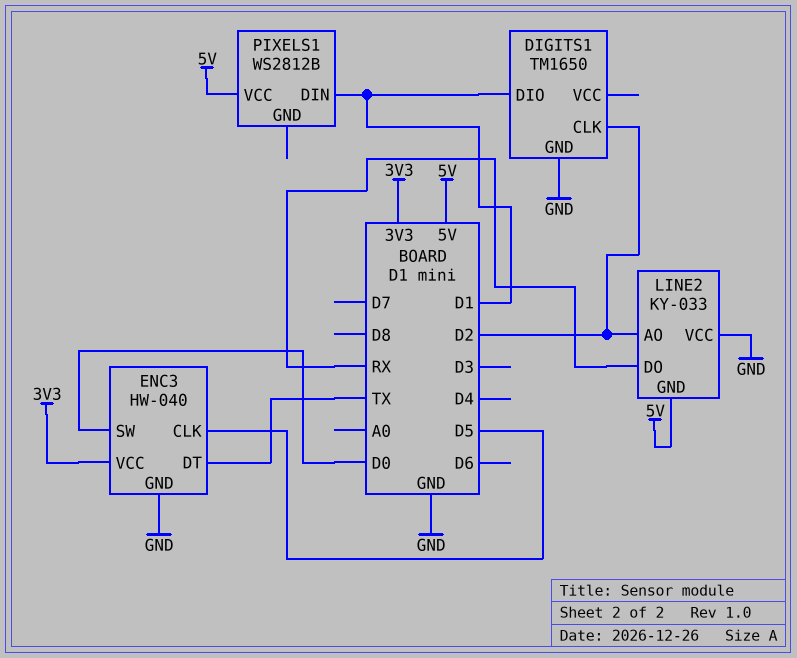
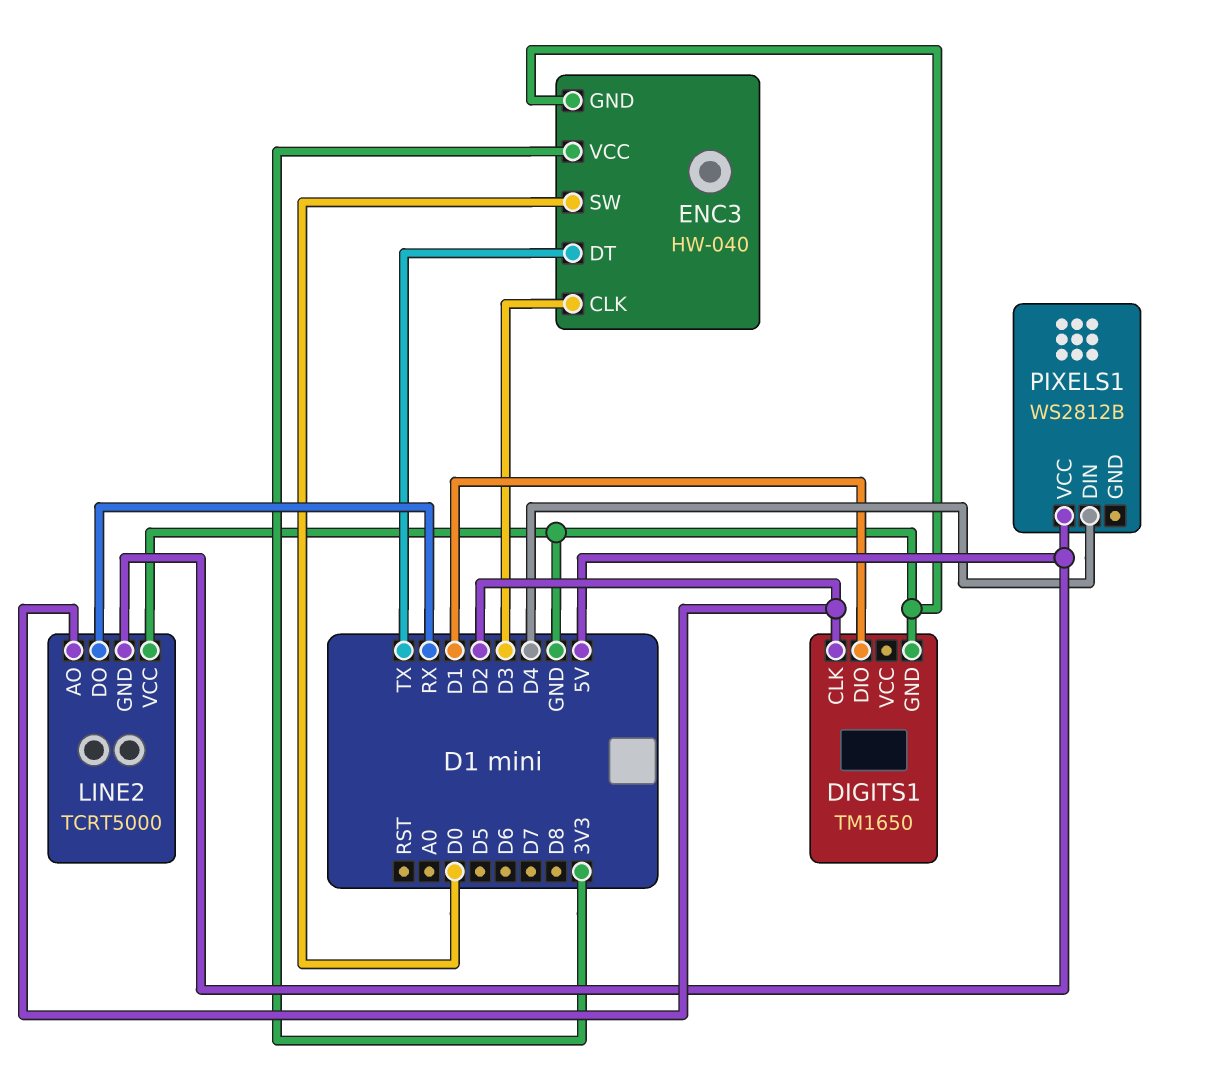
ENC3 pin CLK: D5 -> D3
LINE2: KY-033 -> TCRT5000
PIXELS1 pin DIN: D1 -> D4

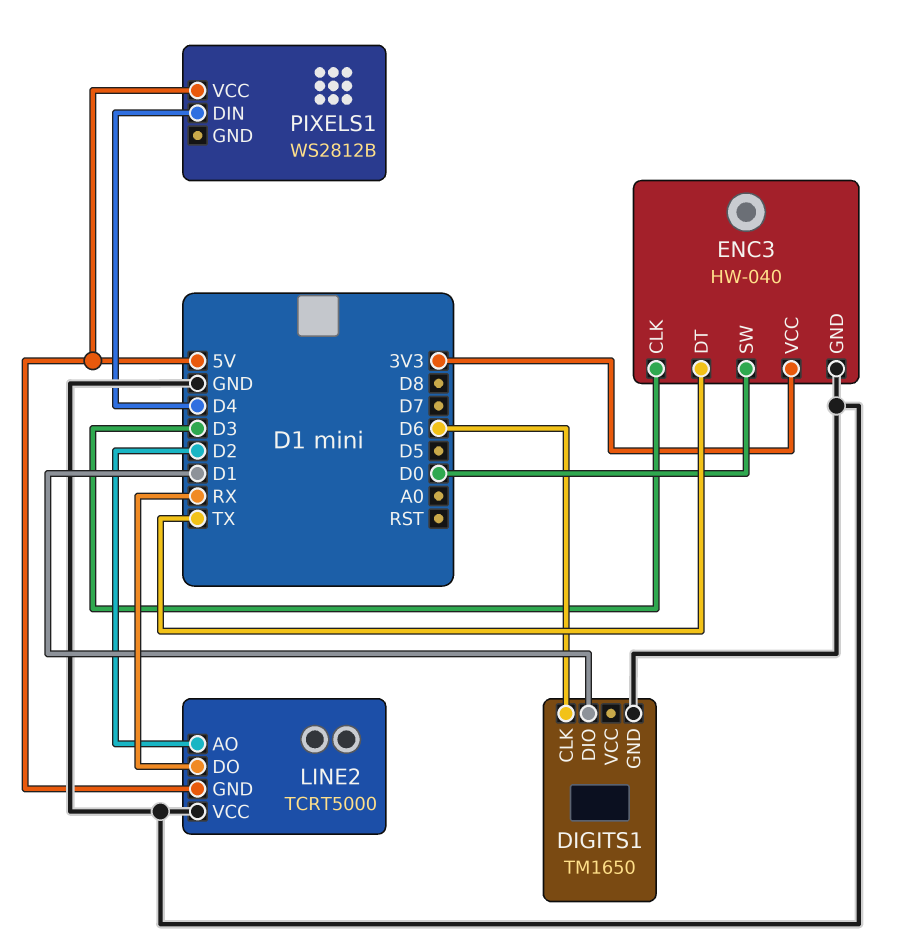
DIGITS1 pin CLK: D2 -> D6

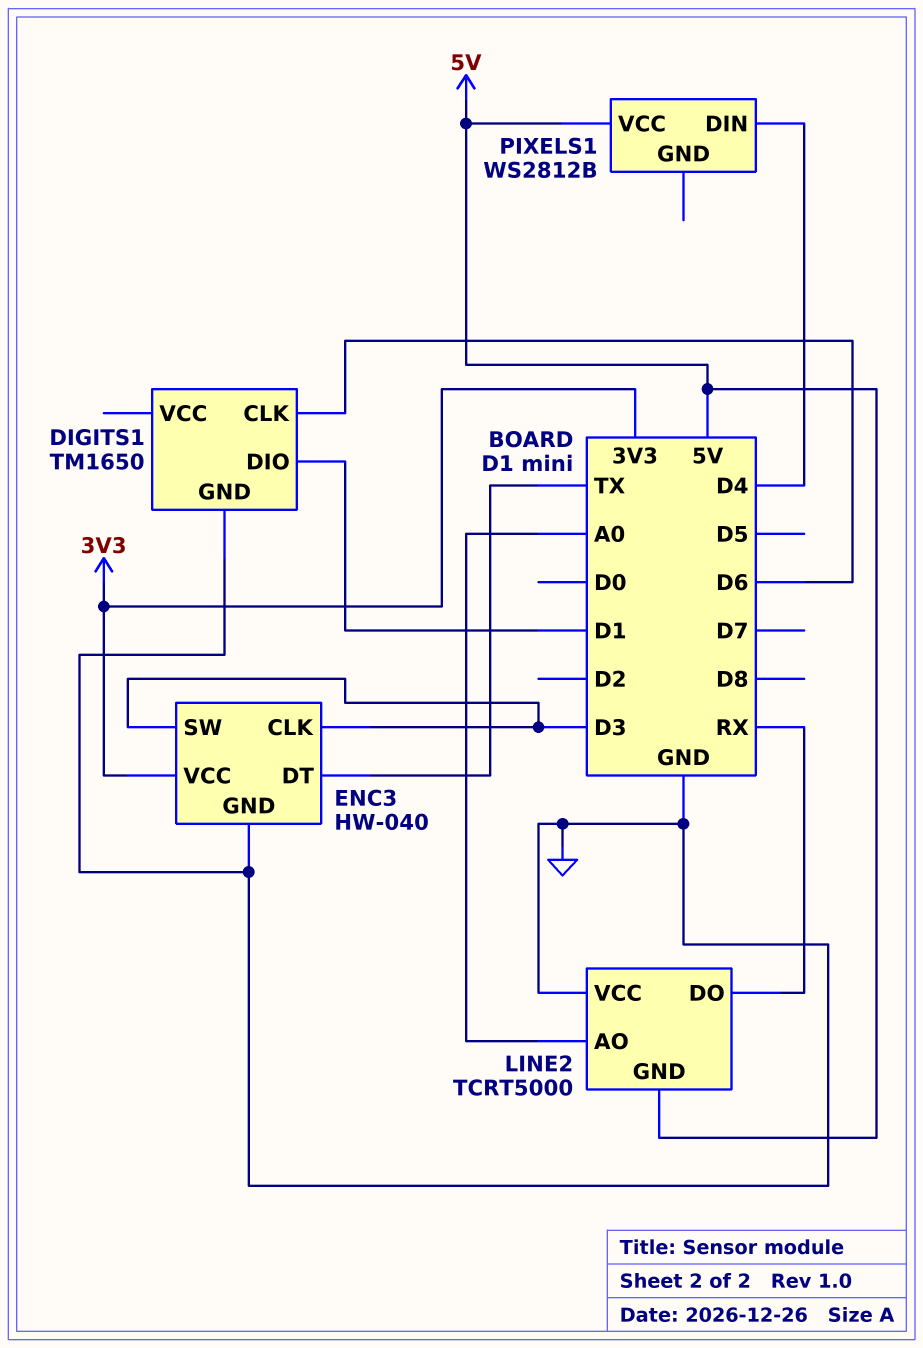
ENC3 pin SW: D0 -> D3
LINE2 pin AO: D2 -> A0

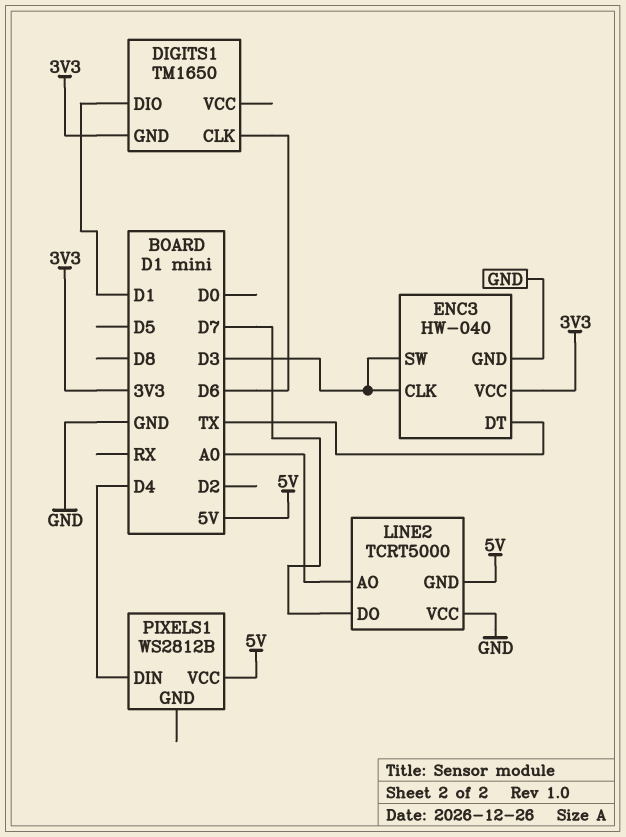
DIGITS1 pin GND: GND -> 3V3
LINE2 pin DO: RX -> D7

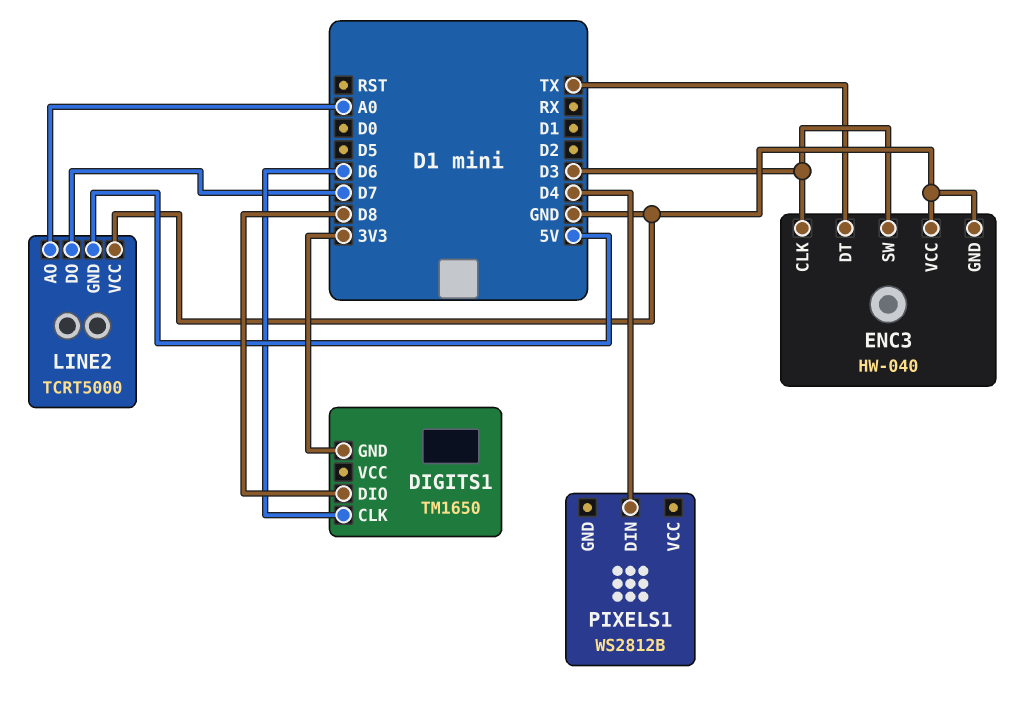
DIGITS1 pin DIO: D1 -> D8
ENC3 pin VCC: 3V3 -> GND
PIXELS1 pin VCC: 5V -> none

